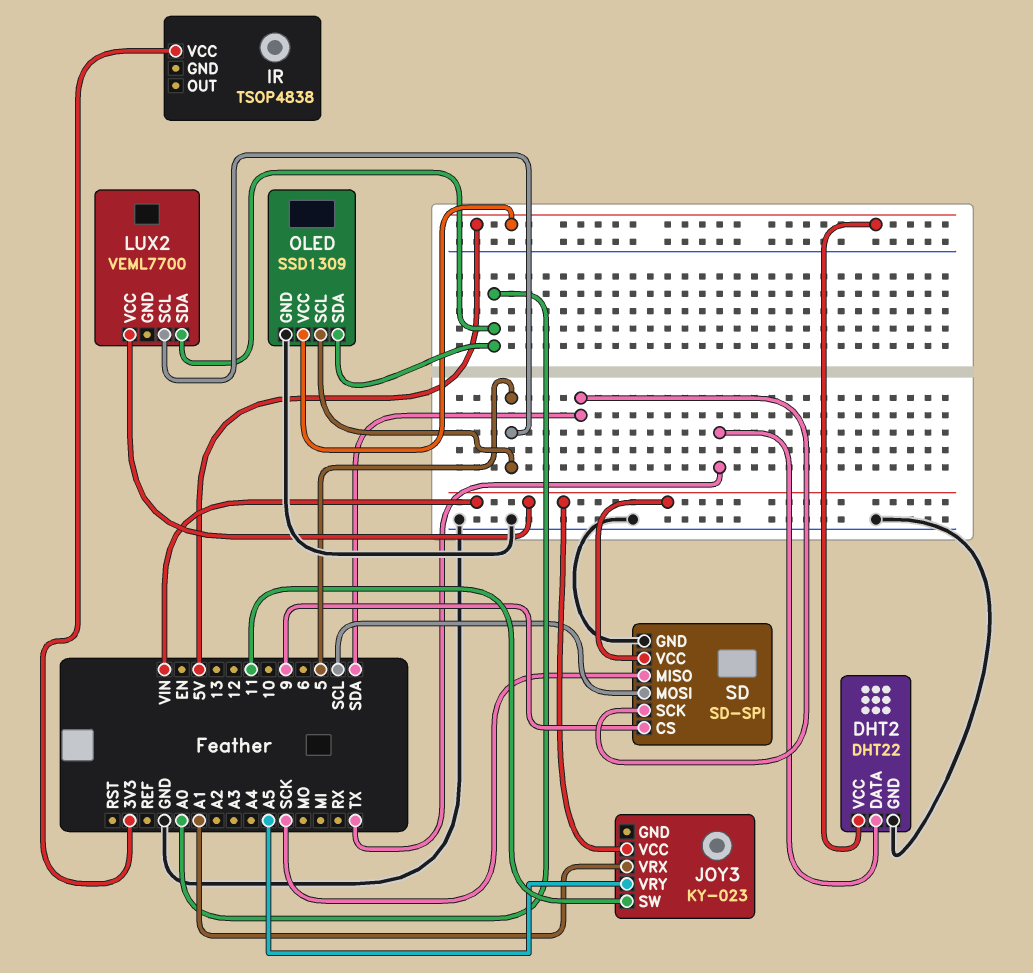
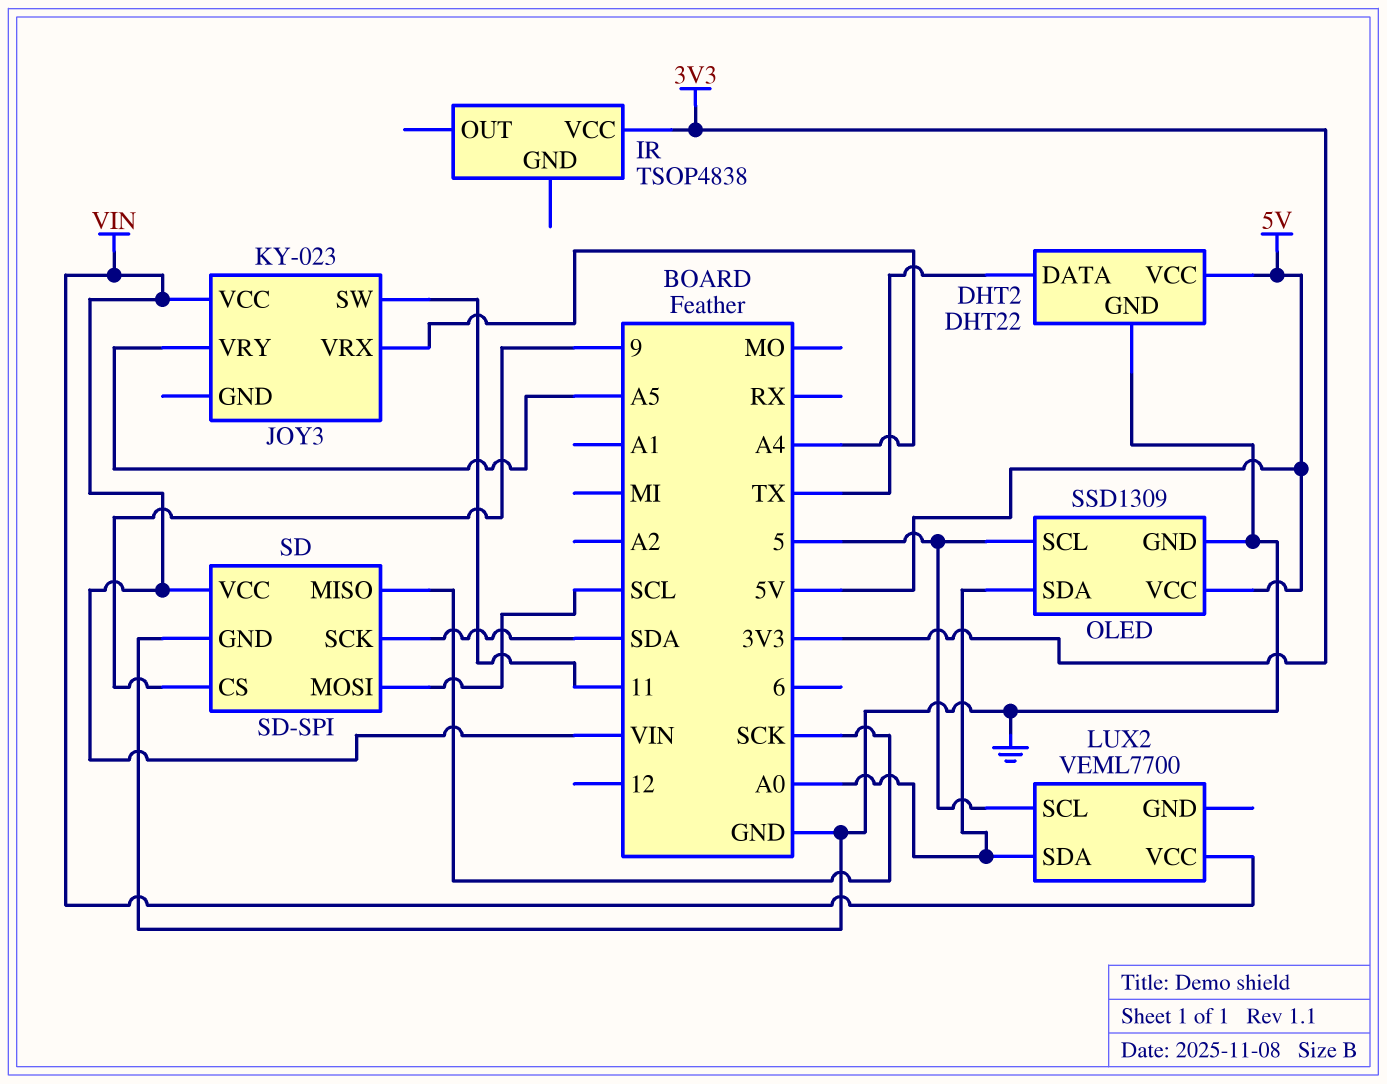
JOY3 pin VRX: A1 -> A4

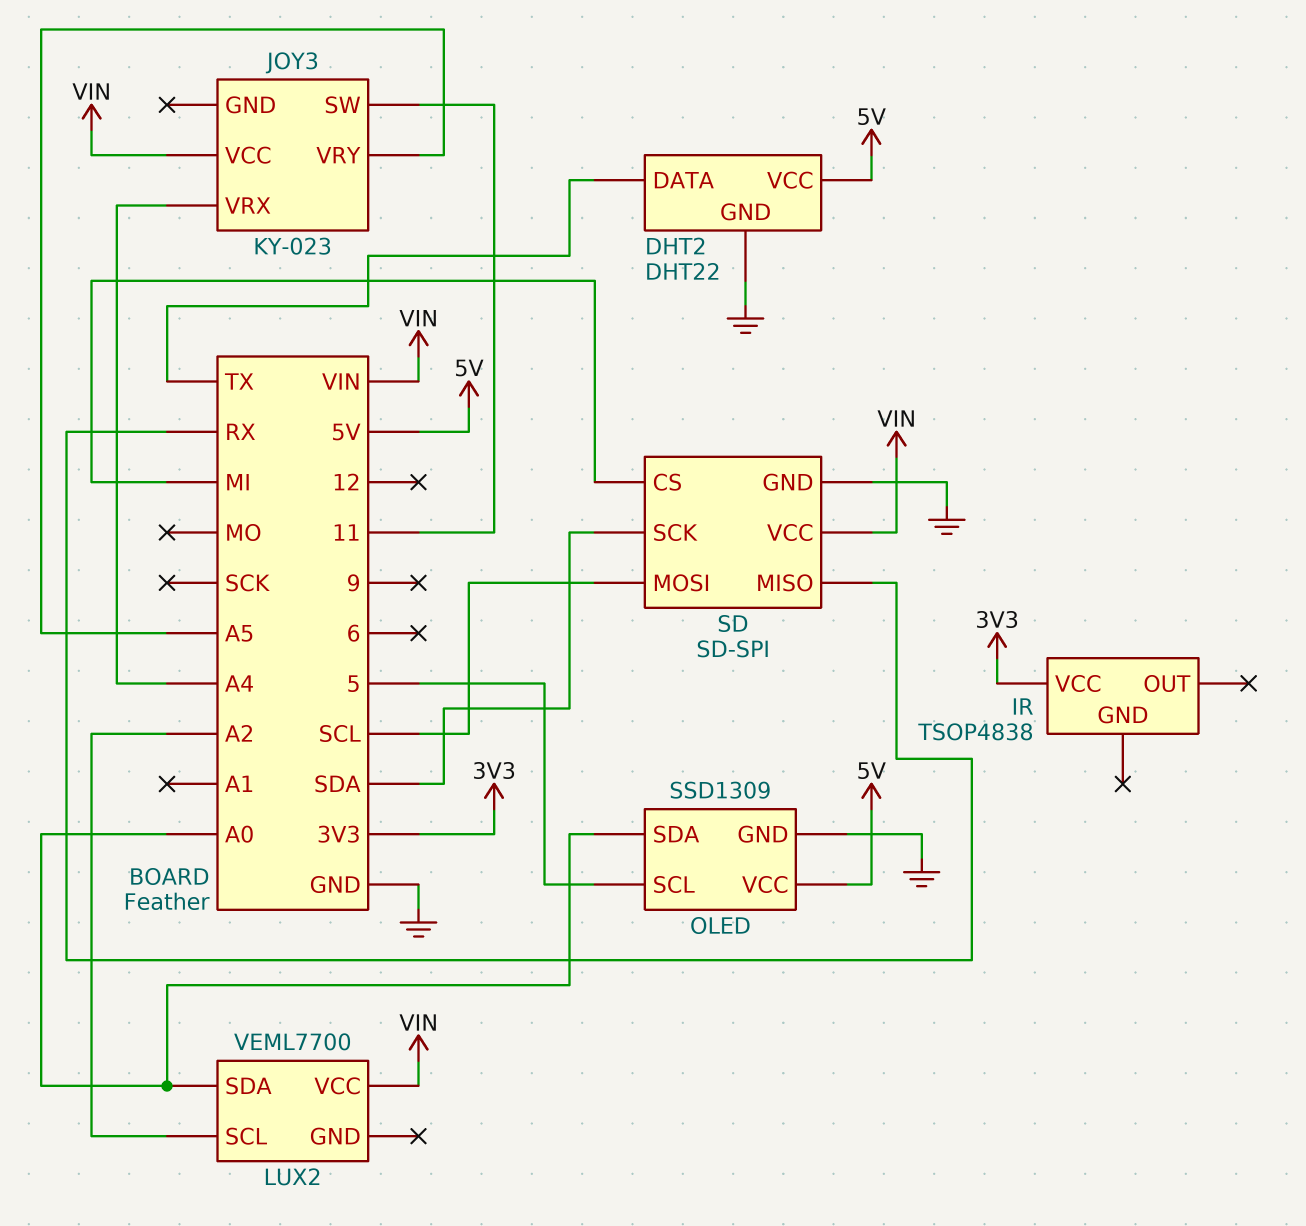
LUX2 pin SCL: 5 -> A2
SD pin CS: 9 -> MI
SD pin MISO: SCK -> RX

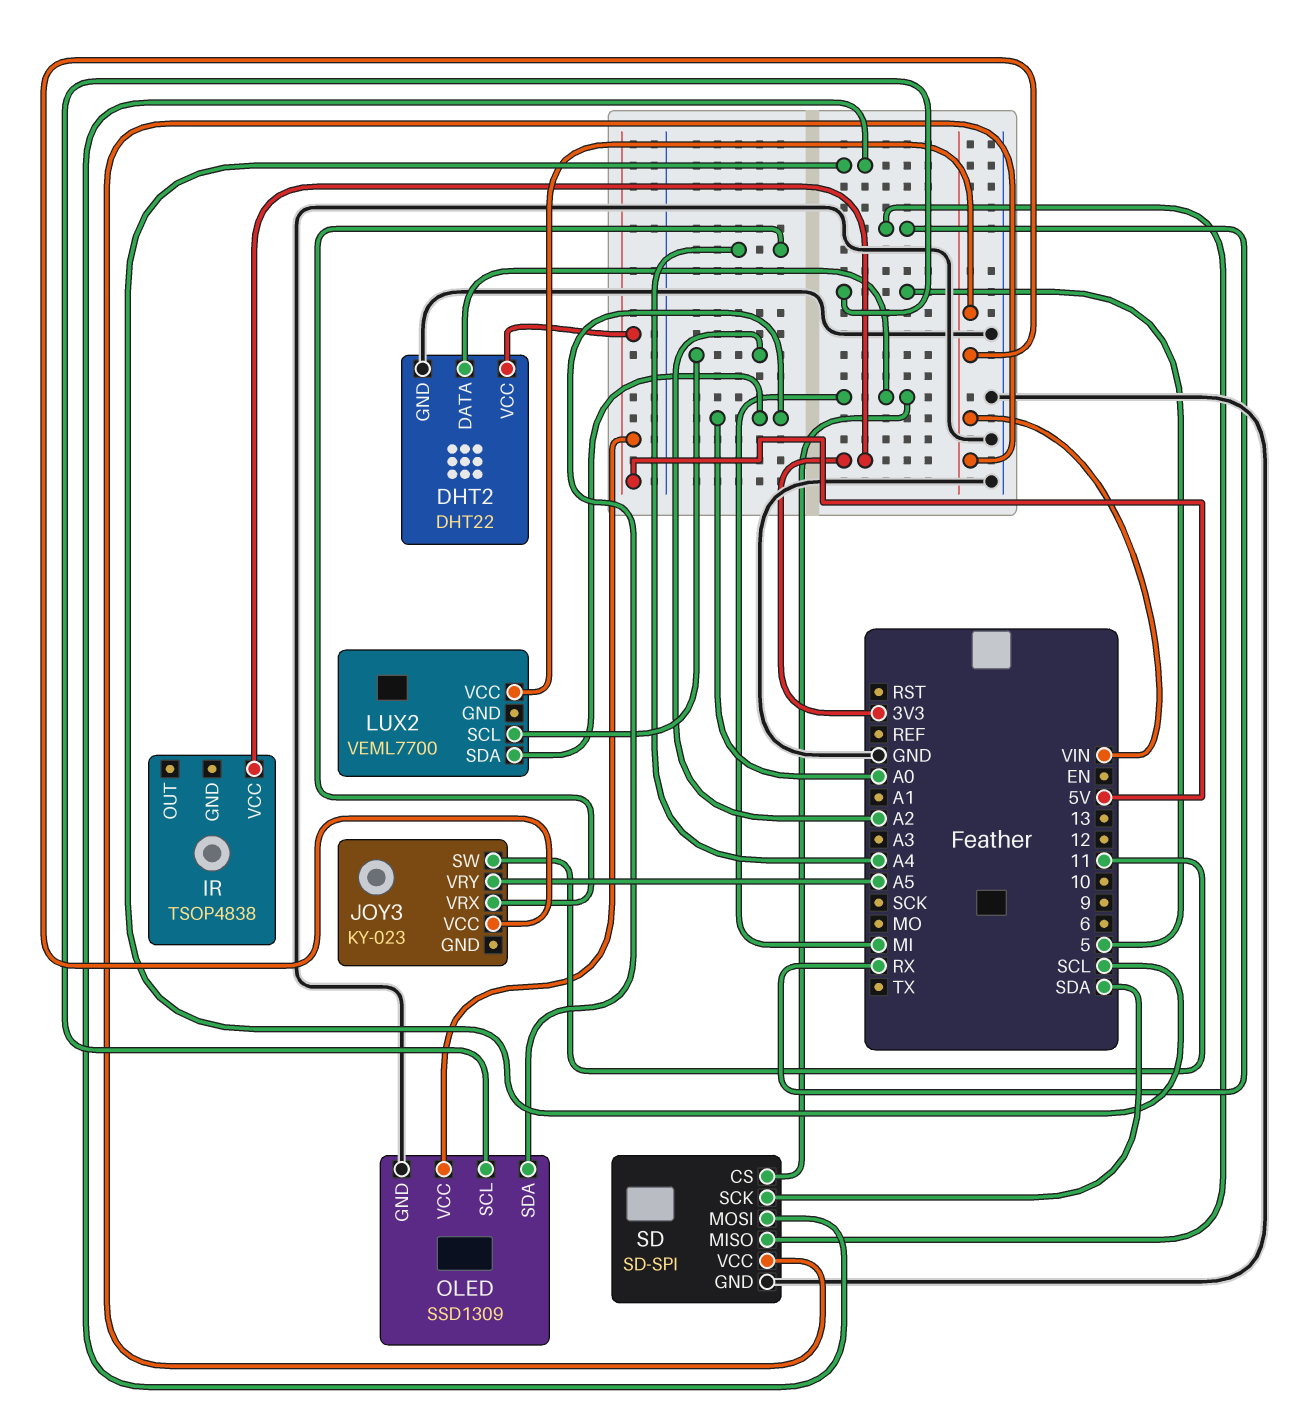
DHT2 pin DATA: TX -> MI

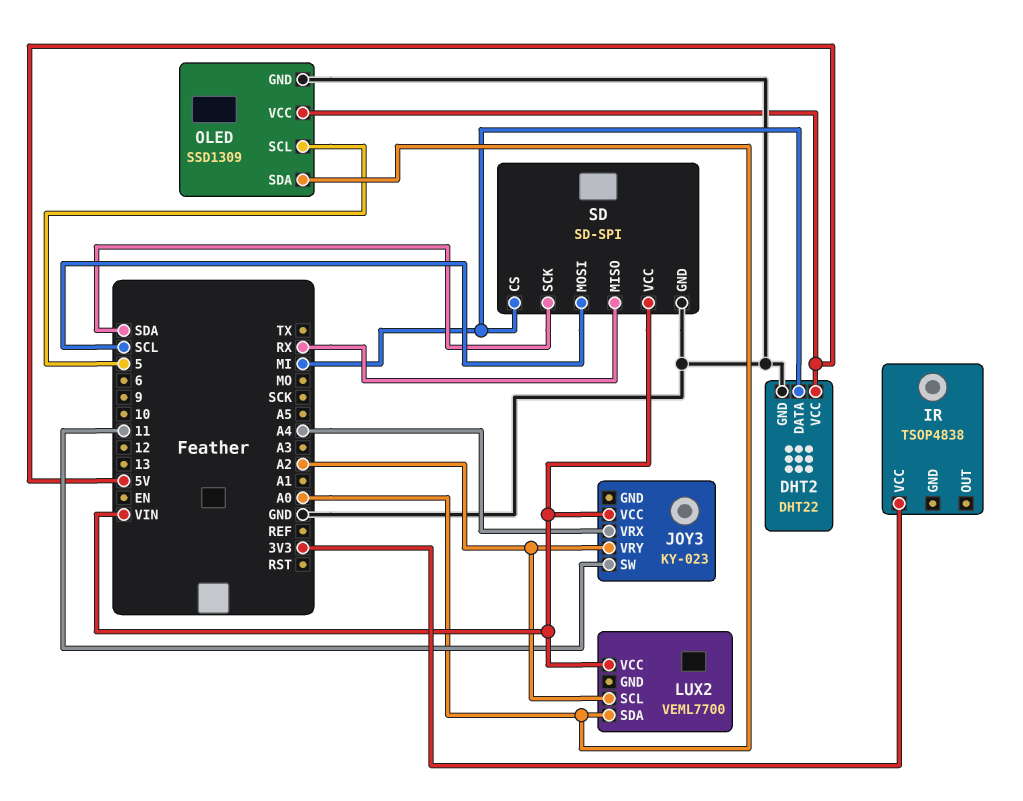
JOY3 pin VRY: A5 -> A2

